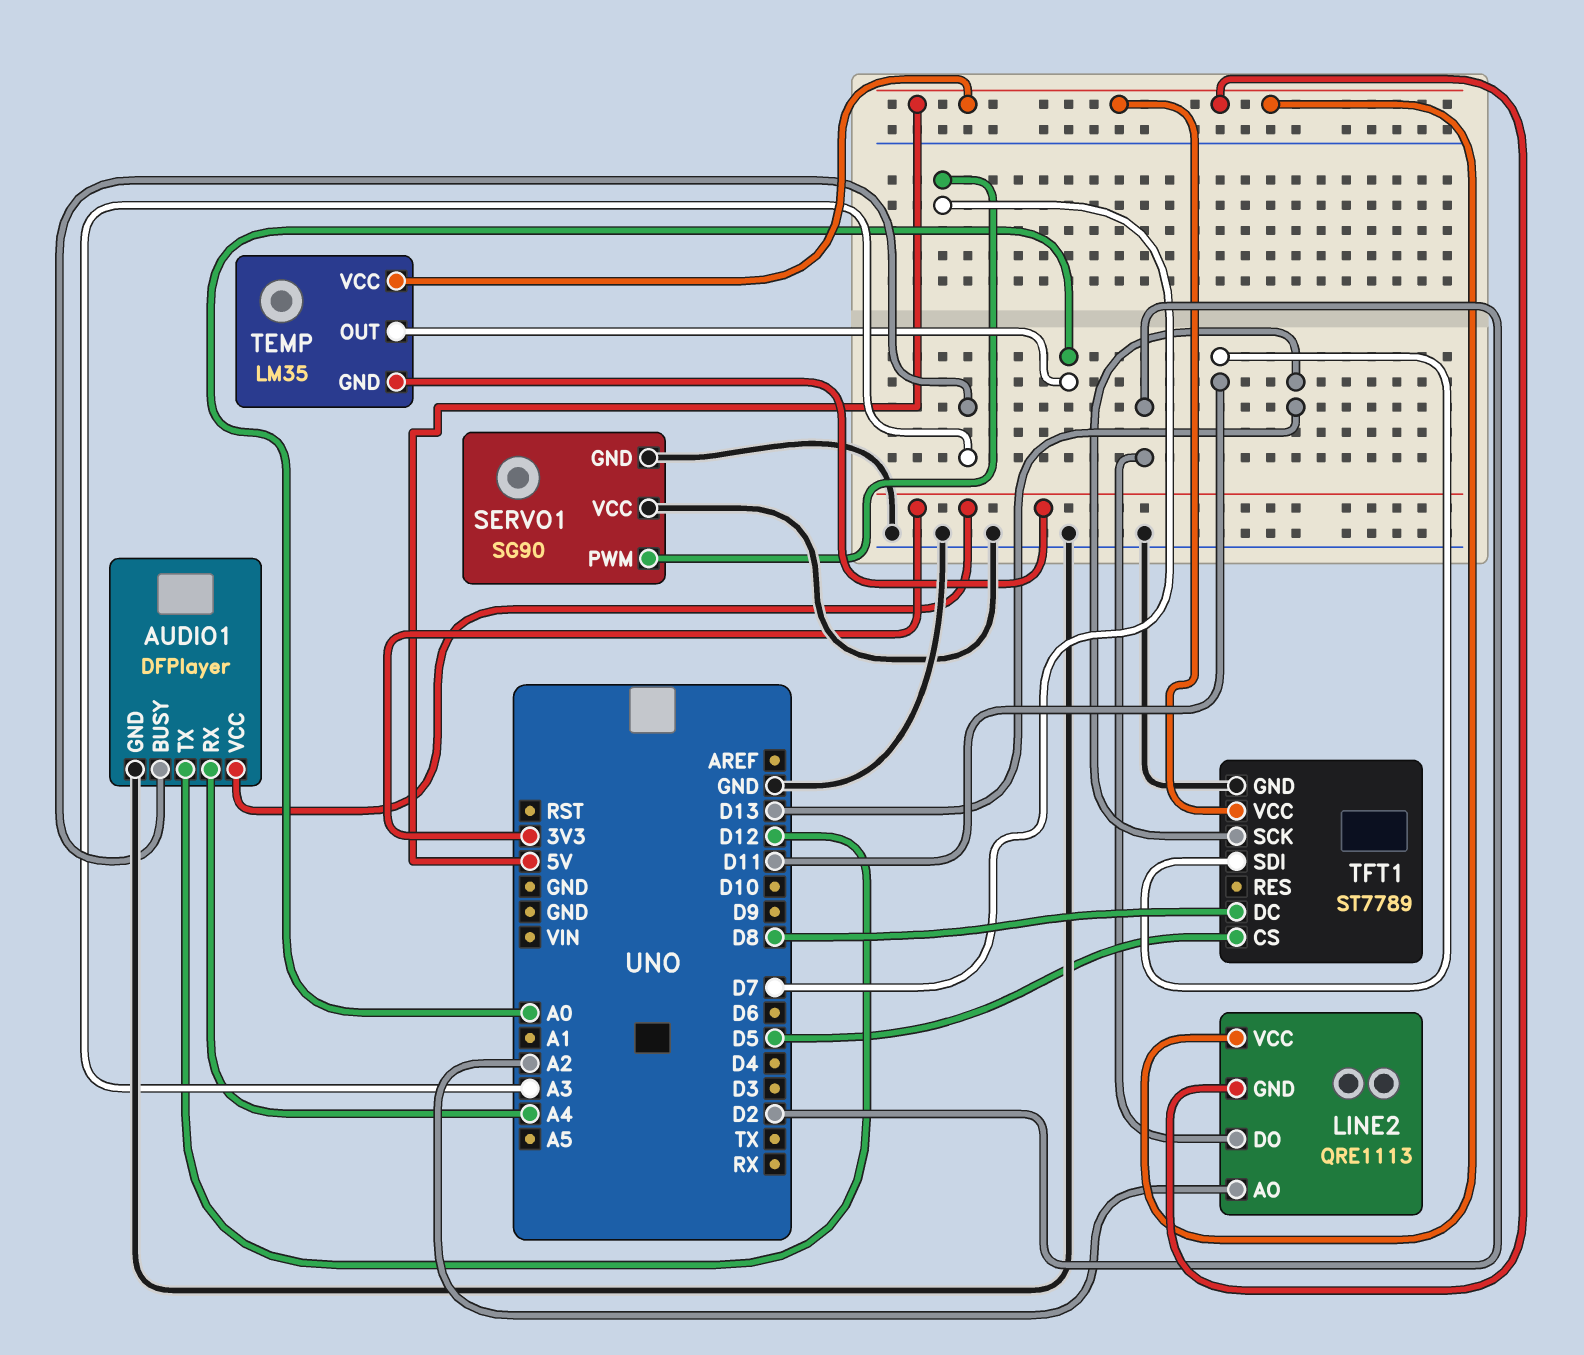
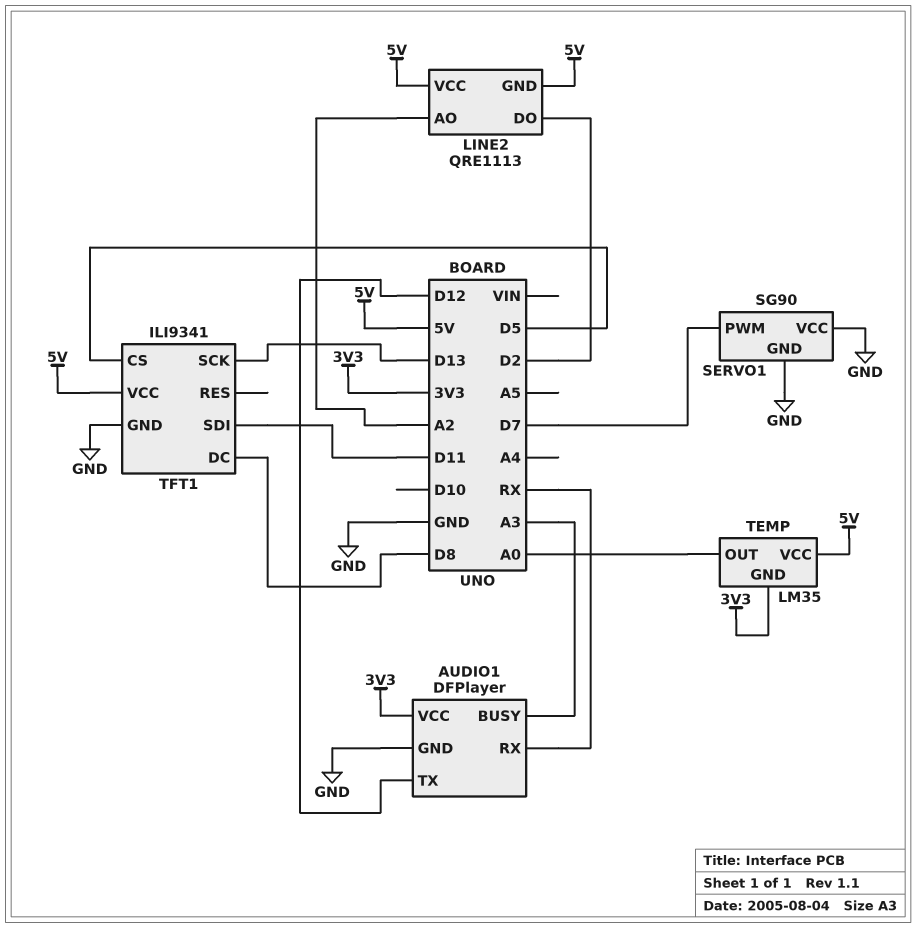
AUDIO1 pin RX: A4 -> RX
TFT1: ST7789 -> ILI9341

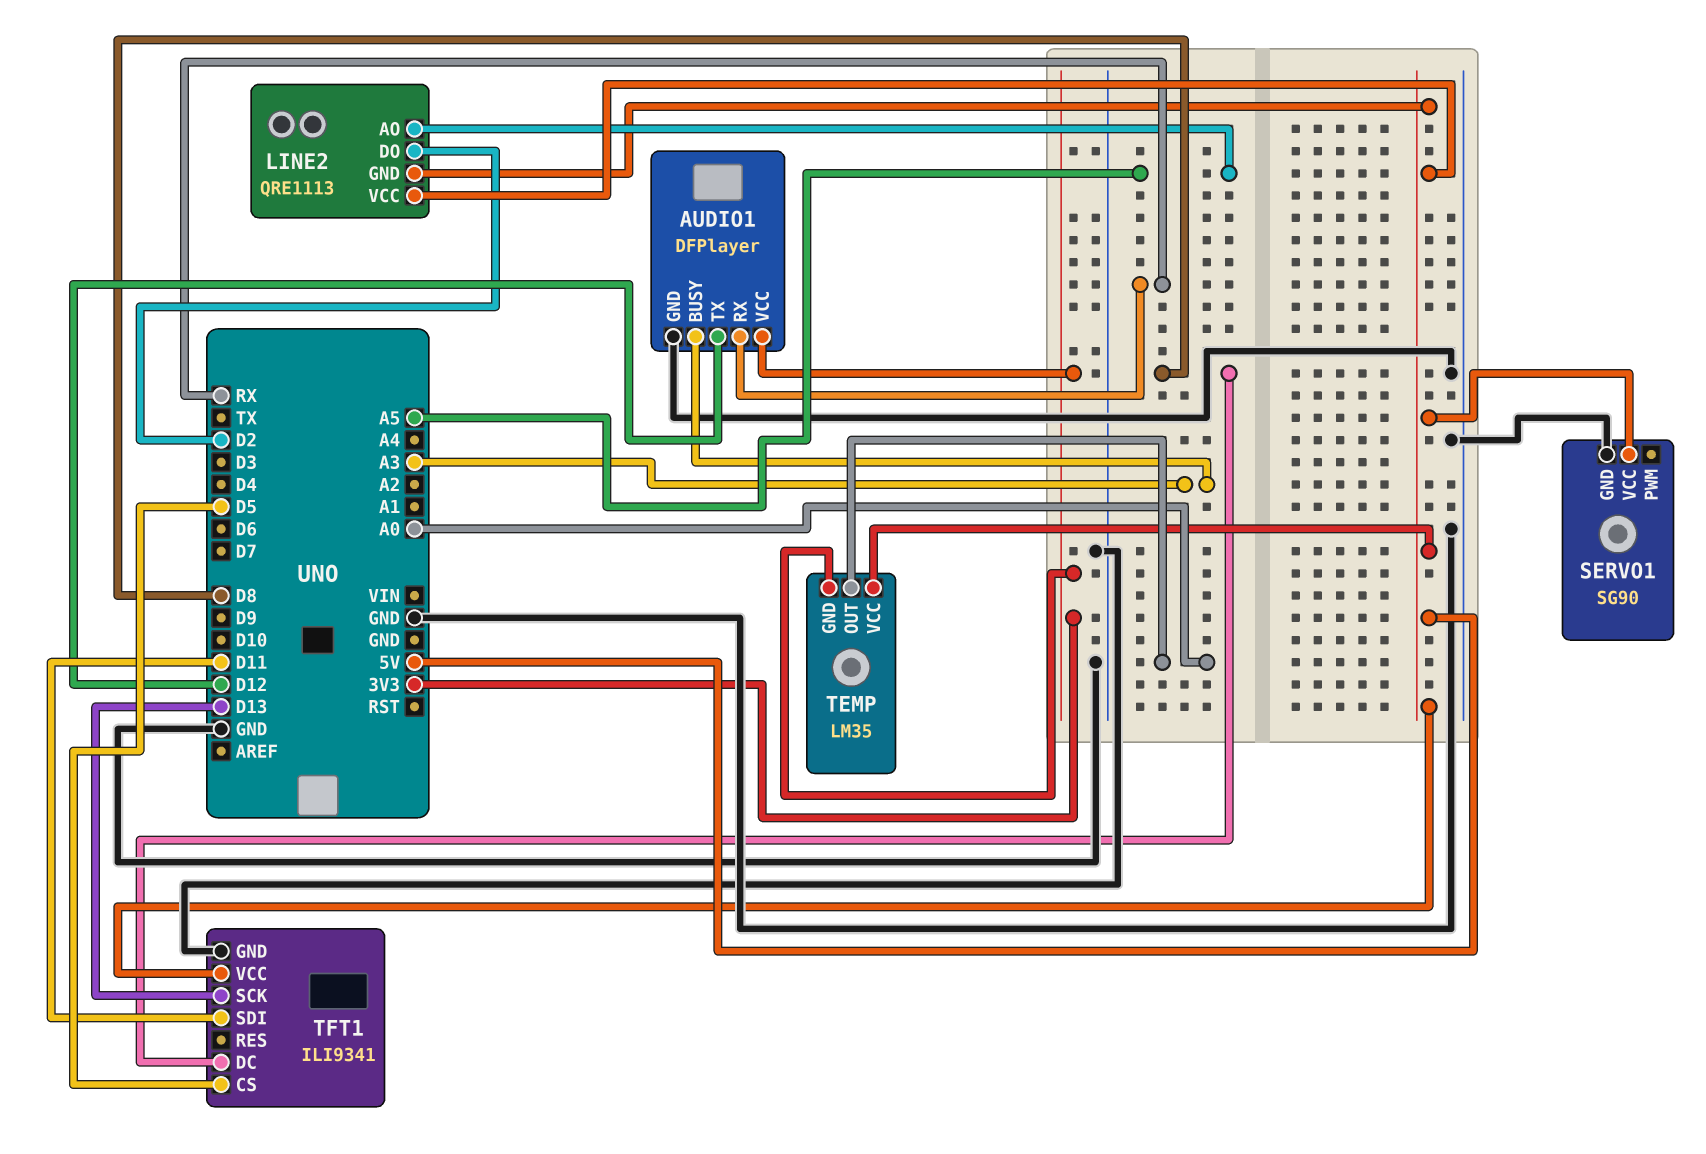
LINE2 pin AO: A2 -> A5
SERVO1 pin PWM: D7 -> none
SERVO1 pin VCC: GND -> 5V

